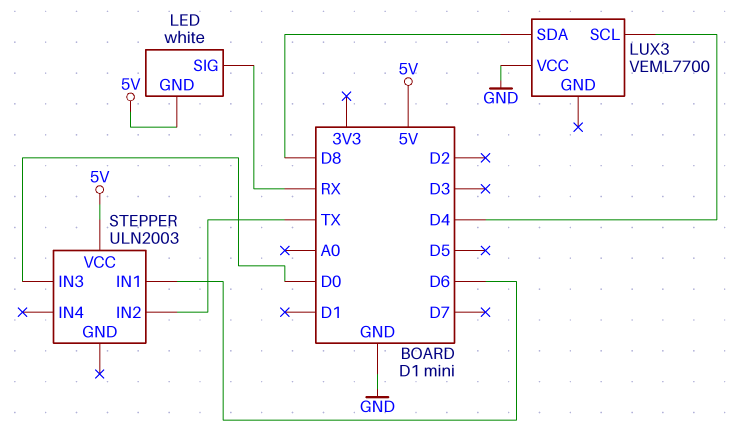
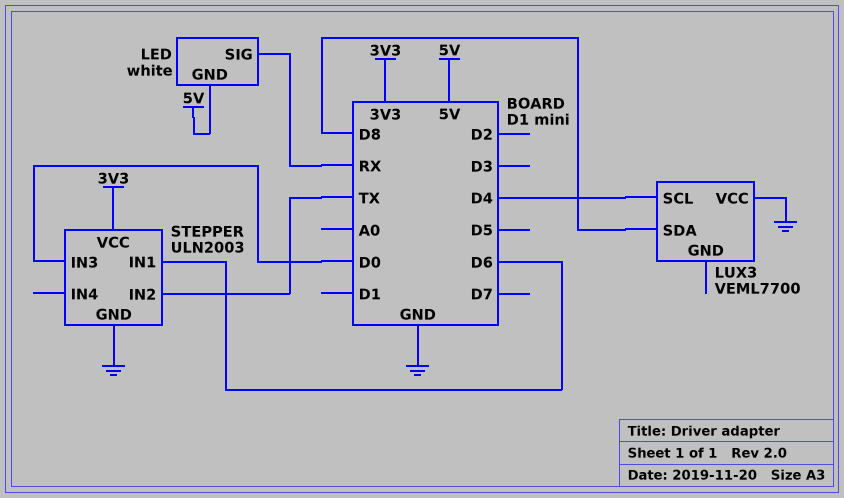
STEPPER pin GND: none -> GND
STEPPER pin VCC: 5V -> 3V3

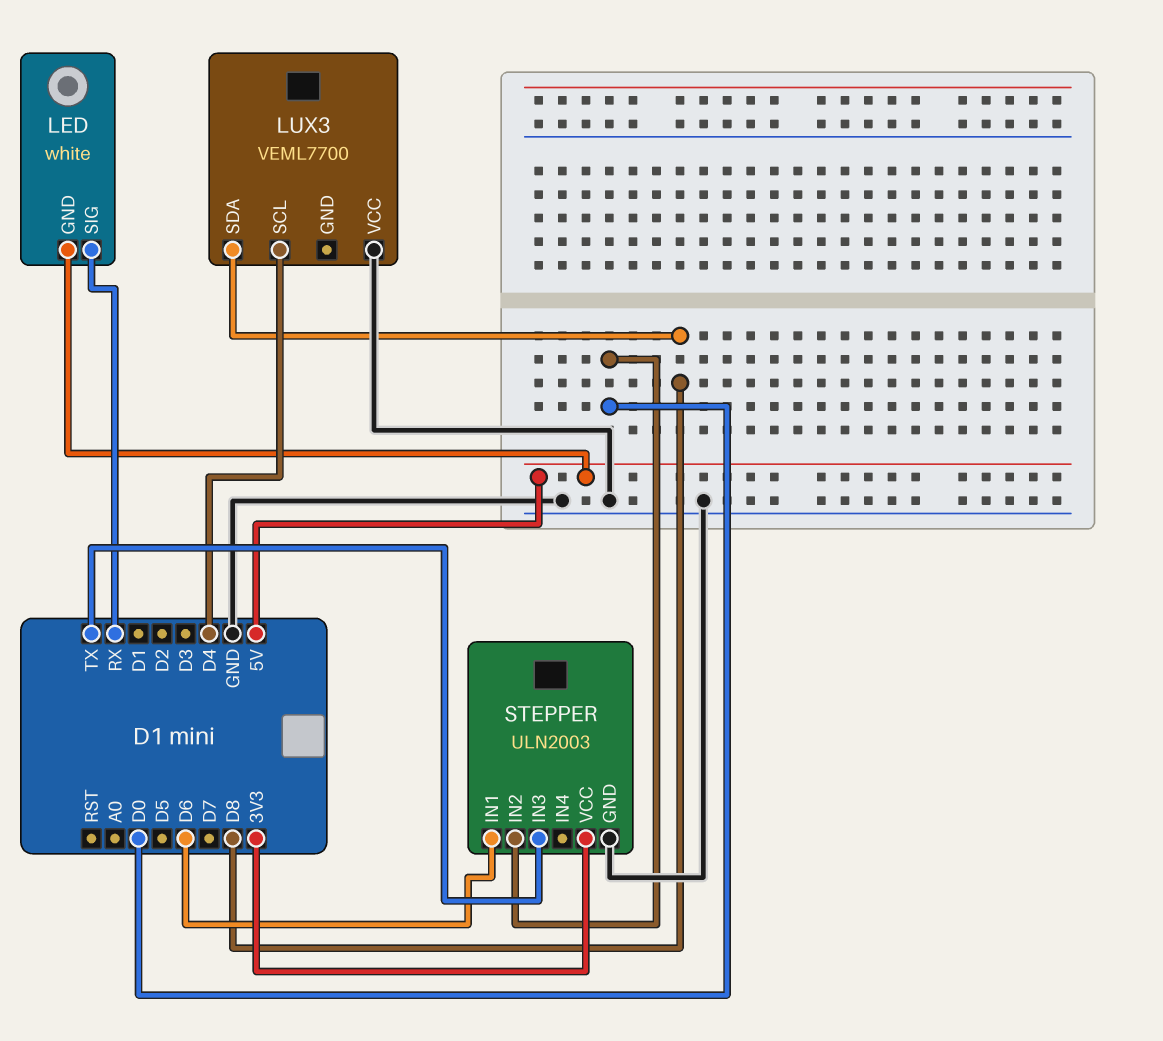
STEPPER pin IN2: TX -> D0
STEPPER pin IN3: D0 -> TX

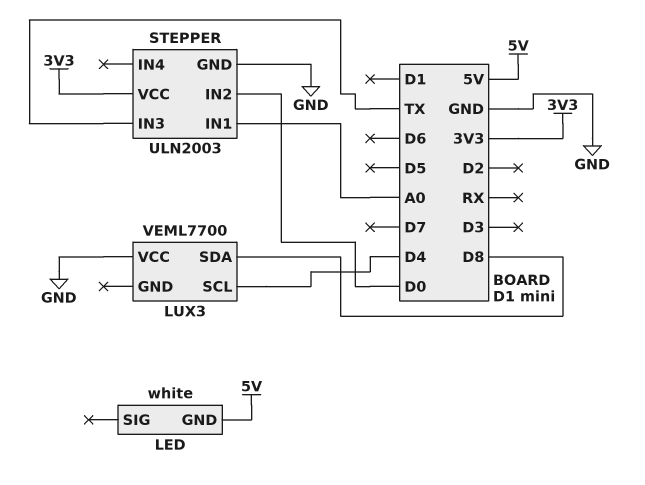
LED pin SIG: RX -> none
STEPPER pin IN1: D6 -> A0

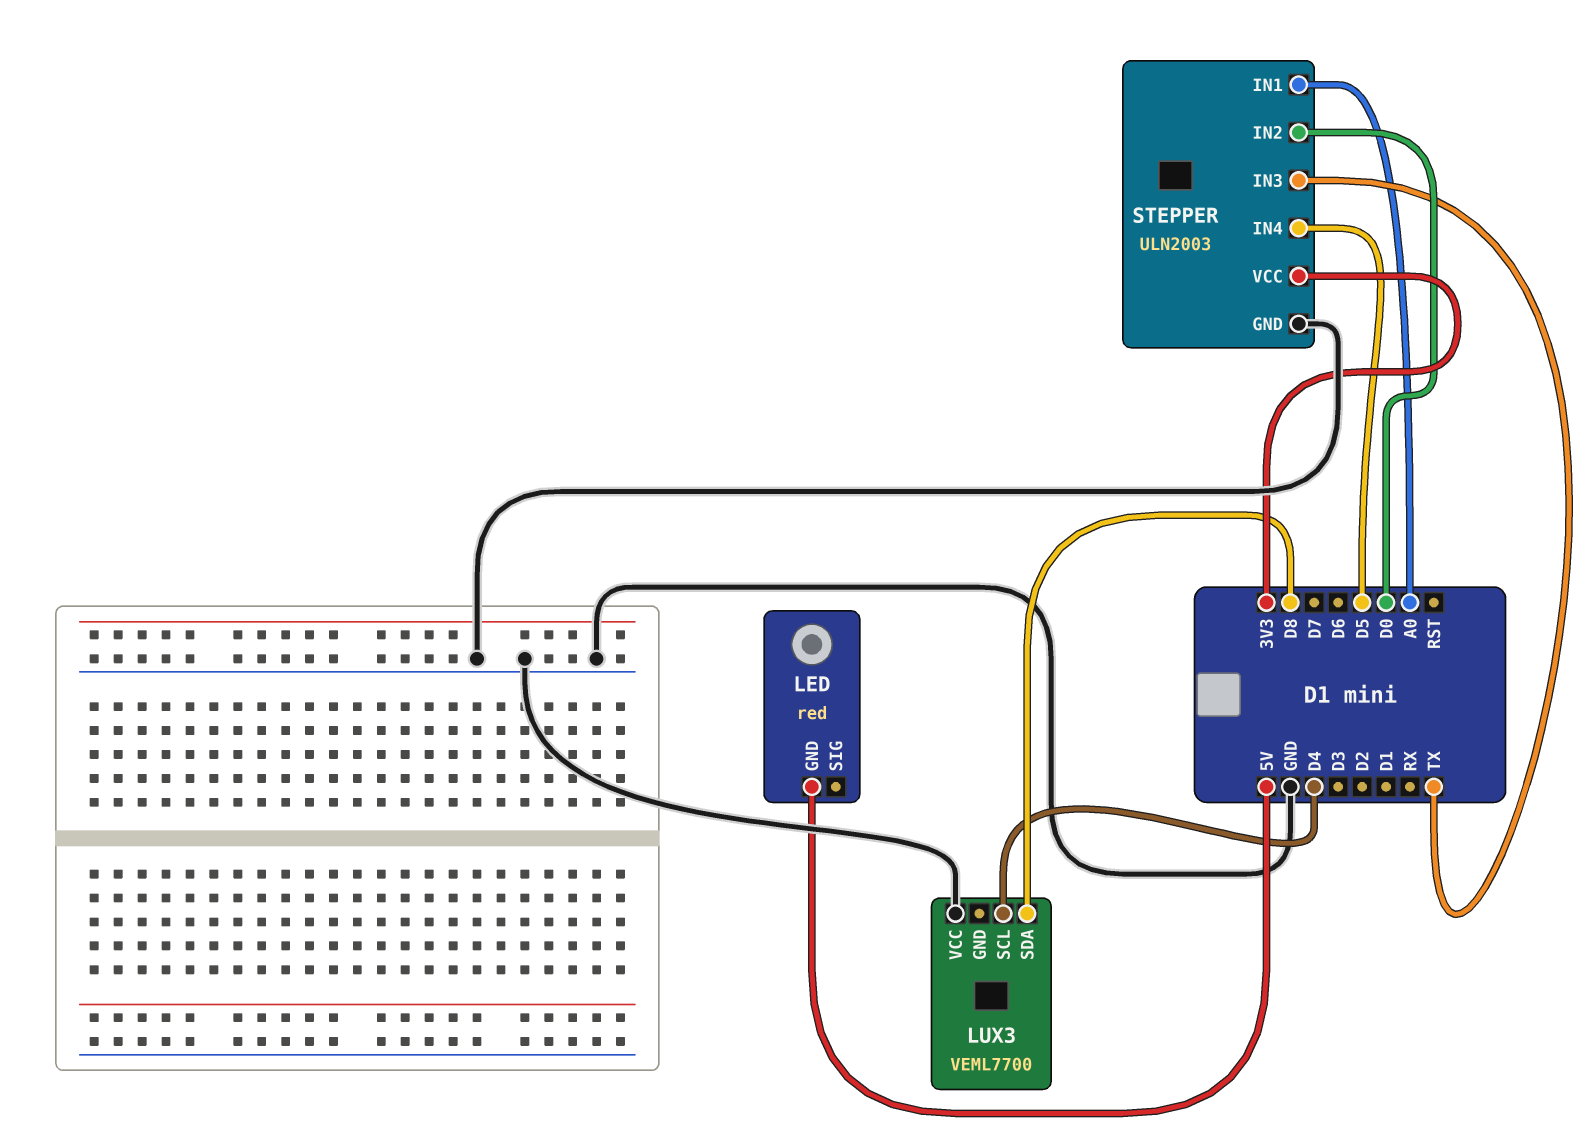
LED: white -> red
STEPPER pin IN4: none -> D5

